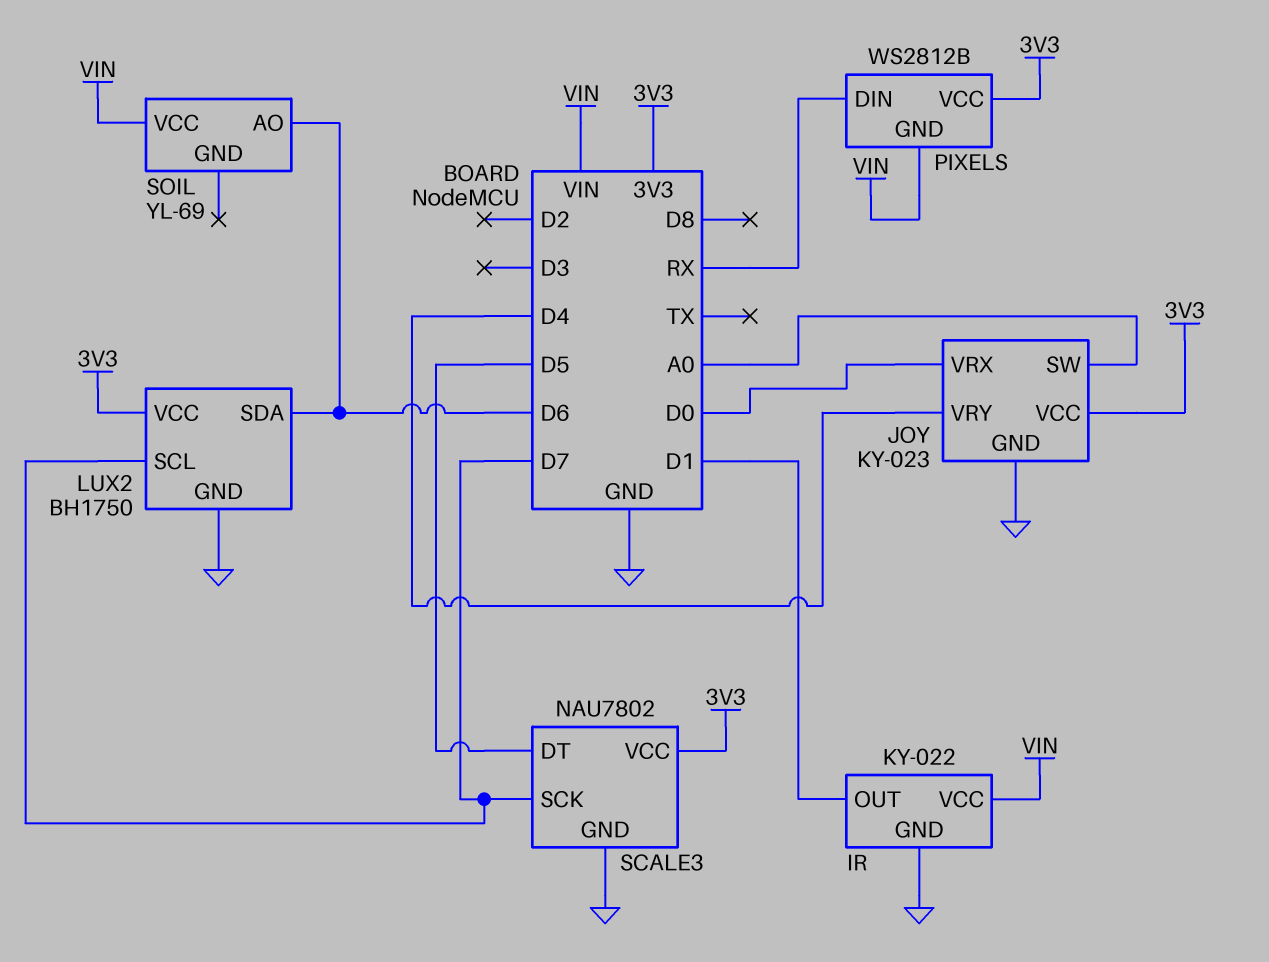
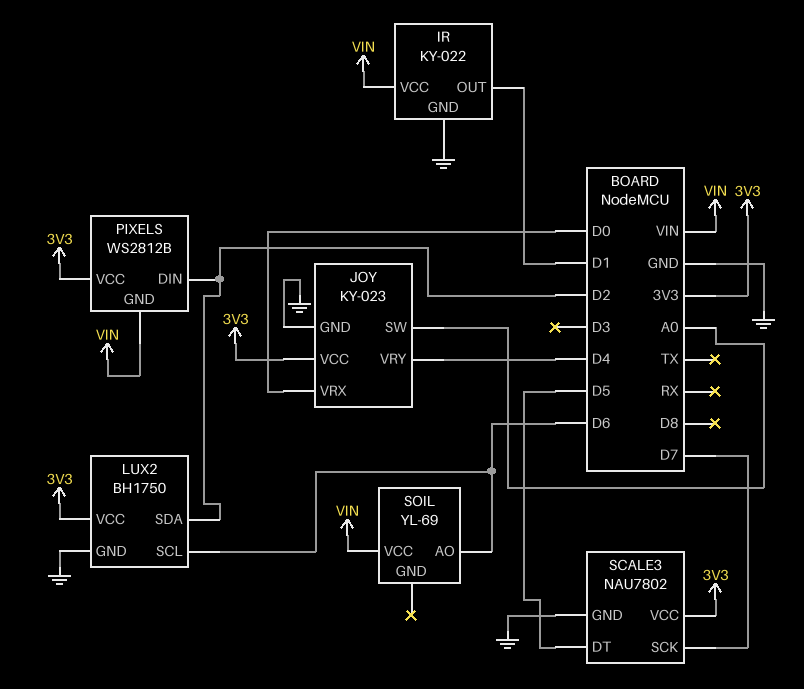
LUX2 pin SCL: D7 -> D6
LUX2 pin SDA: D6 -> D2
PIXELS pin DIN: RX -> D2

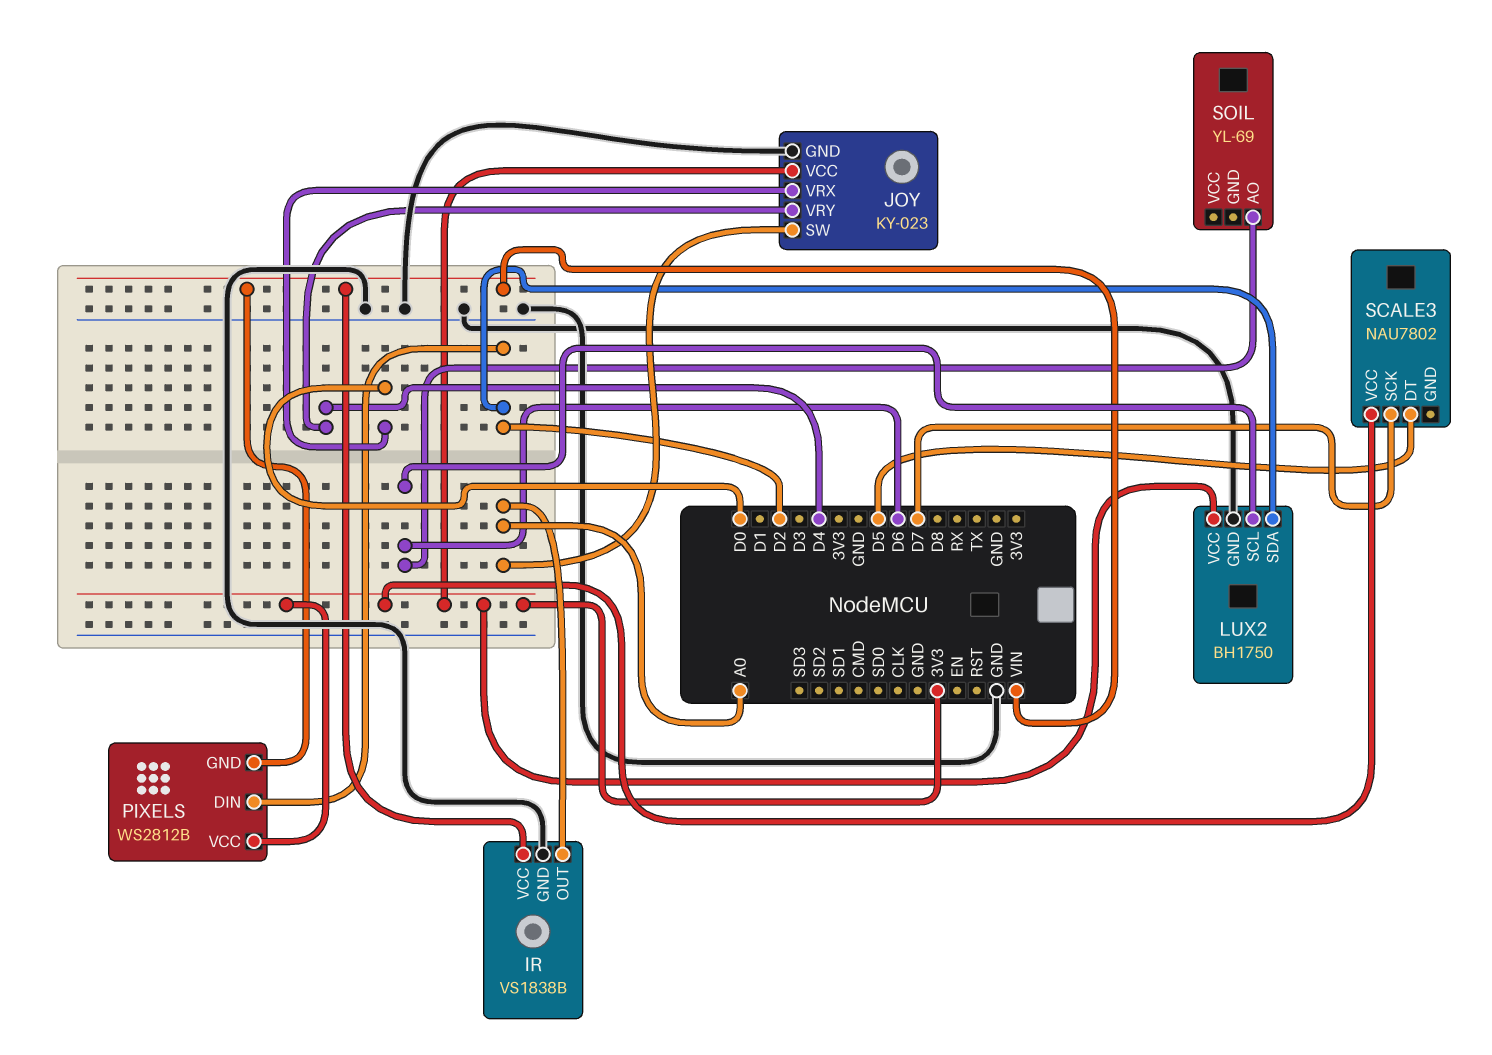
IR: KY-022 -> VS1838B
IR pin OUT: D1 -> A0
SCALE3 pin GND: GND -> none
SOIL pin VCC: VIN -> none

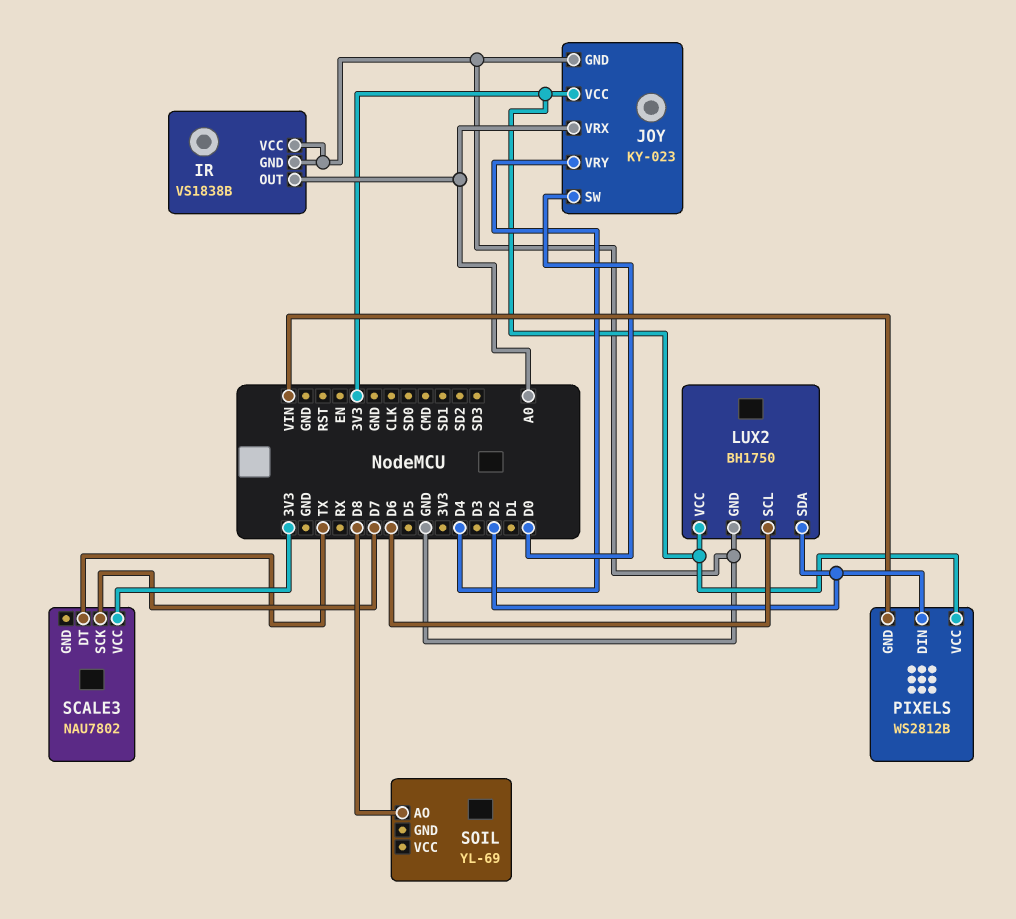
IR pin VCC: VIN -> GND
JOY pin SW: A0 -> D0
JOY pin VRX: D0 -> A0
SCALE3 pin DT: D5 -> TX
SOIL pin AO: D6 -> D8

